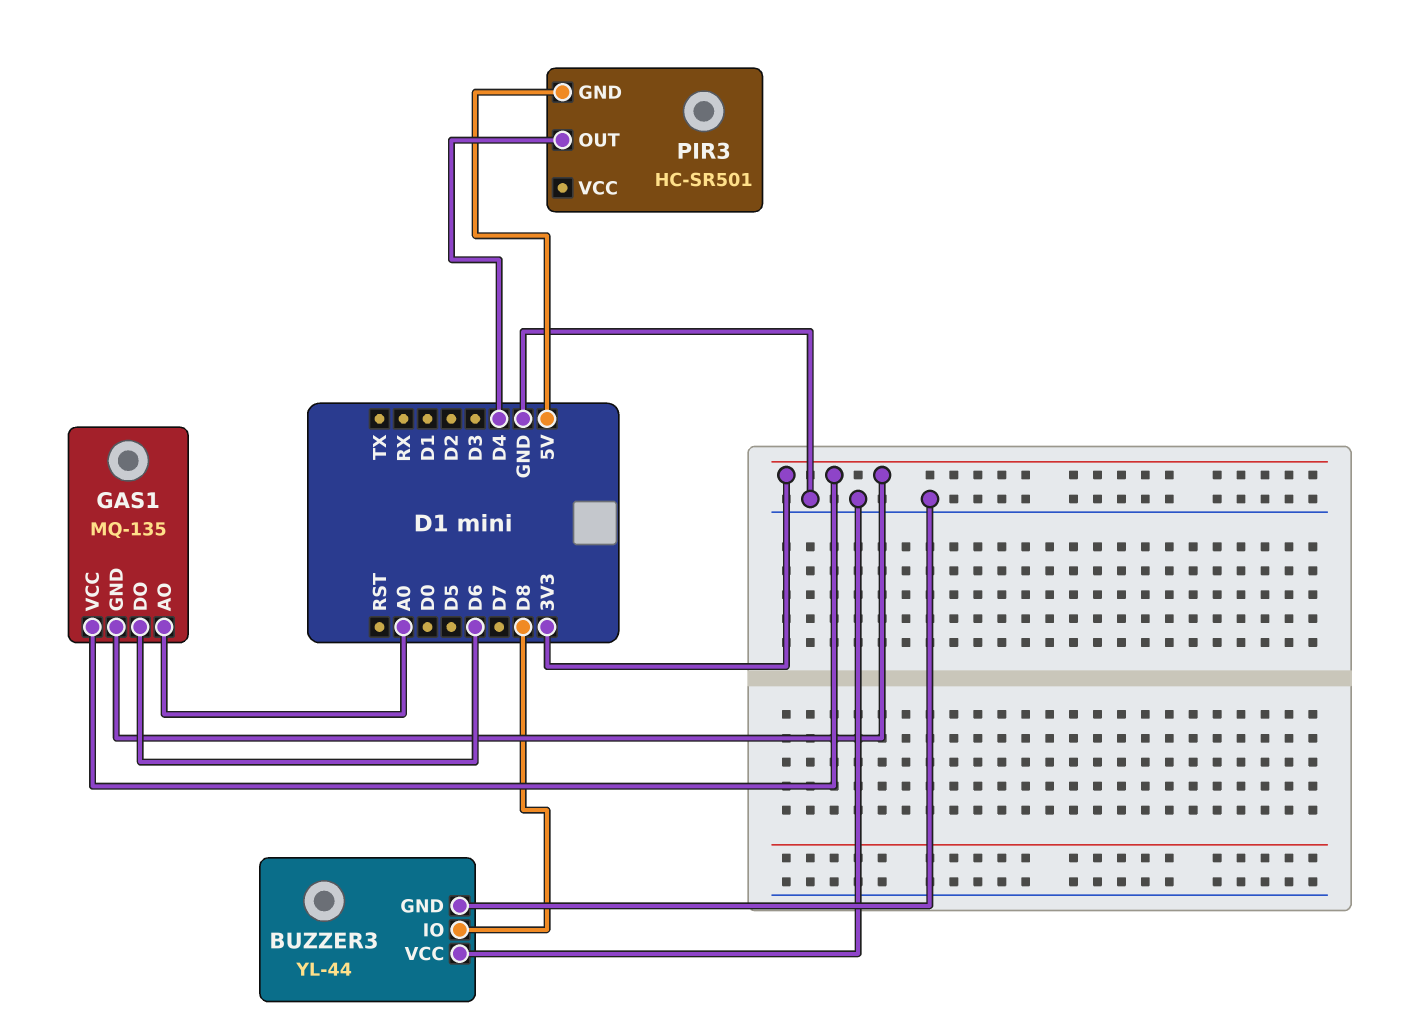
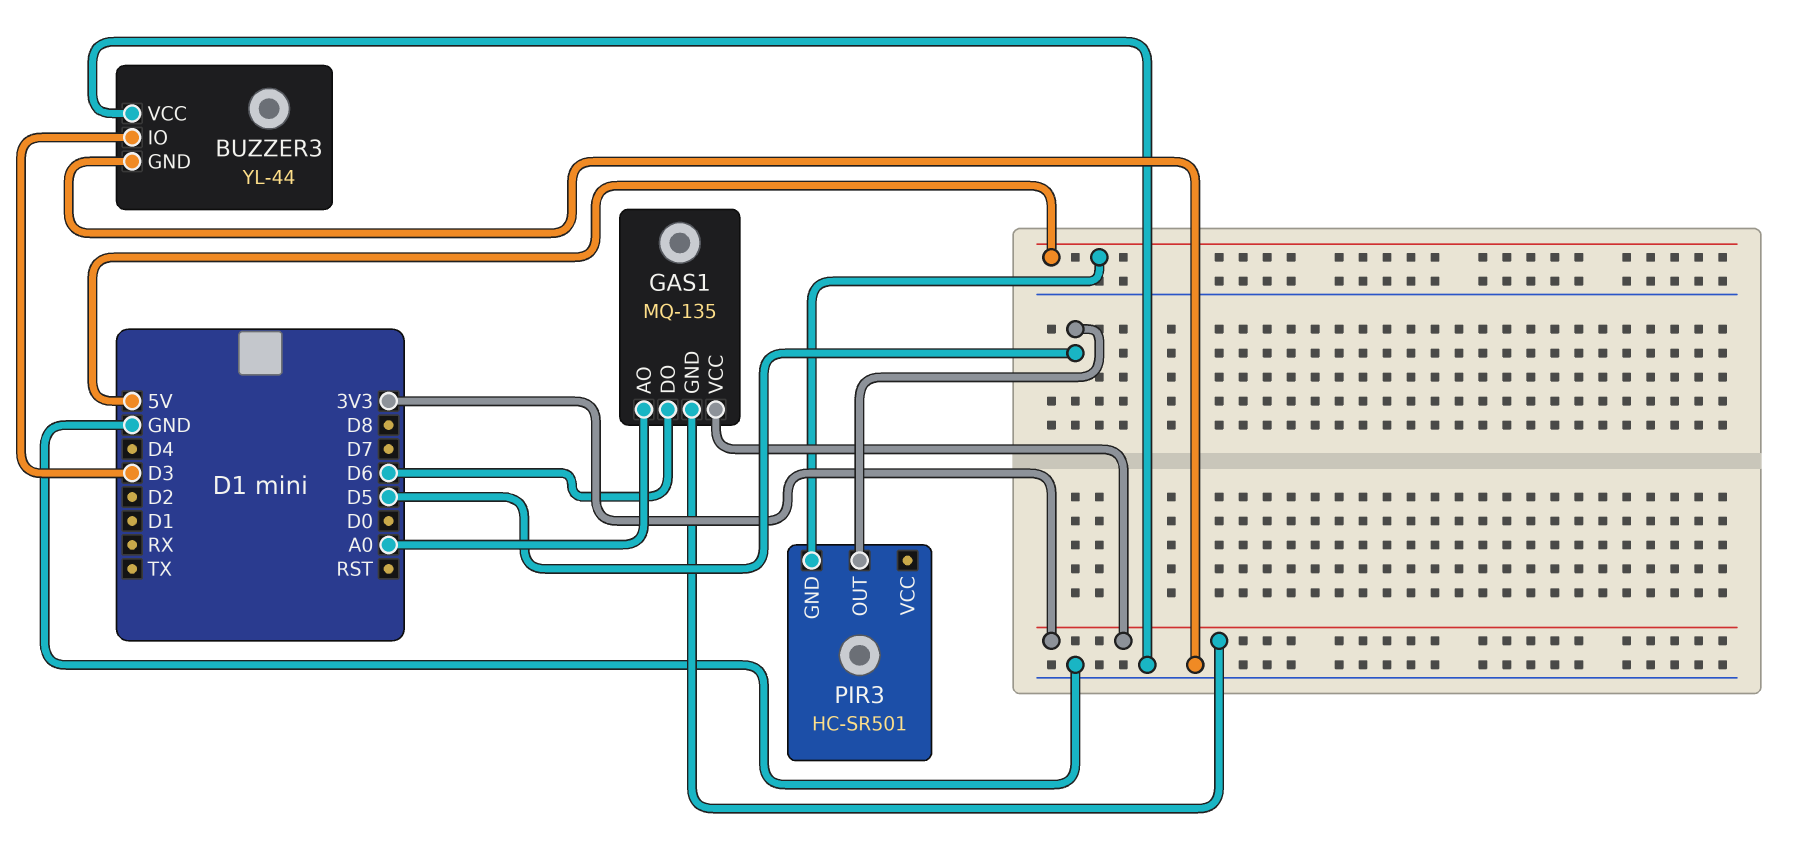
BUZZER3 pin IO: D8 -> D3
PIR3 pin OUT: D4 -> D5

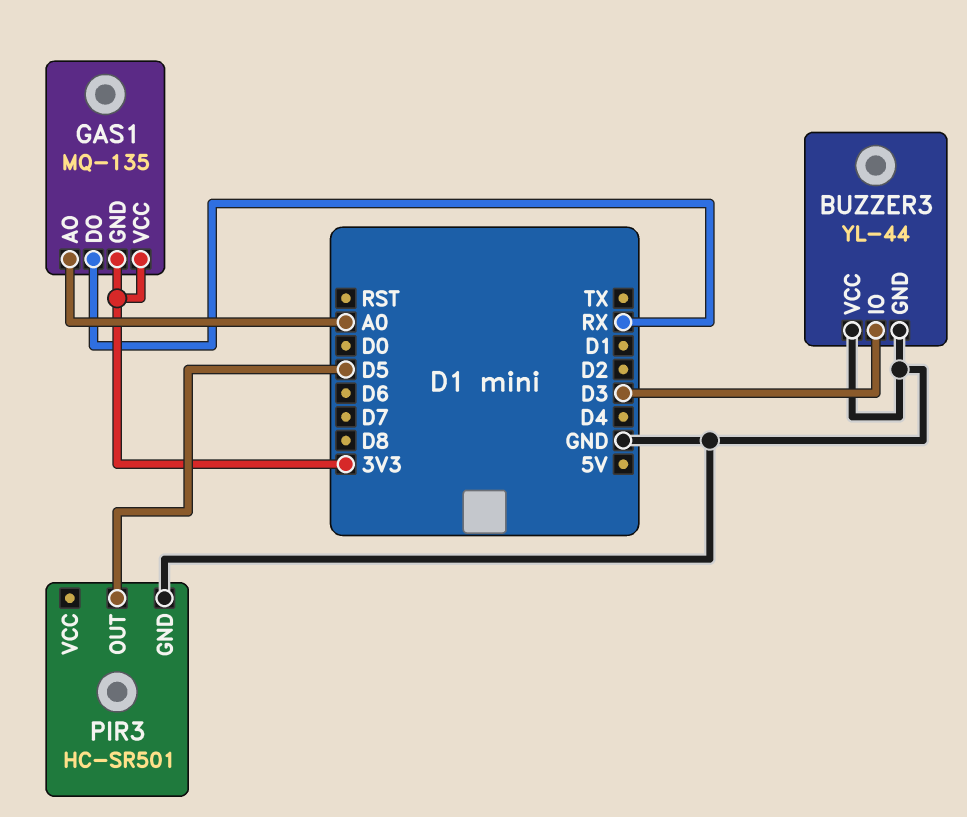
GAS1 pin DO: D6 -> RX
PIR3 pin GND: 5V -> GND

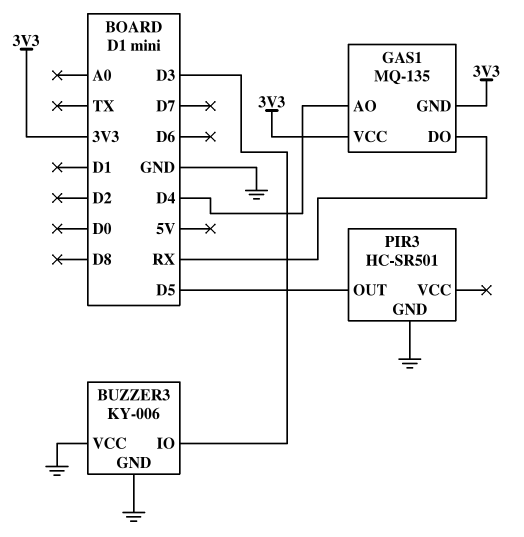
BUZZER3: YL-44 -> KY-006
GAS1 pin AO: A0 -> D4

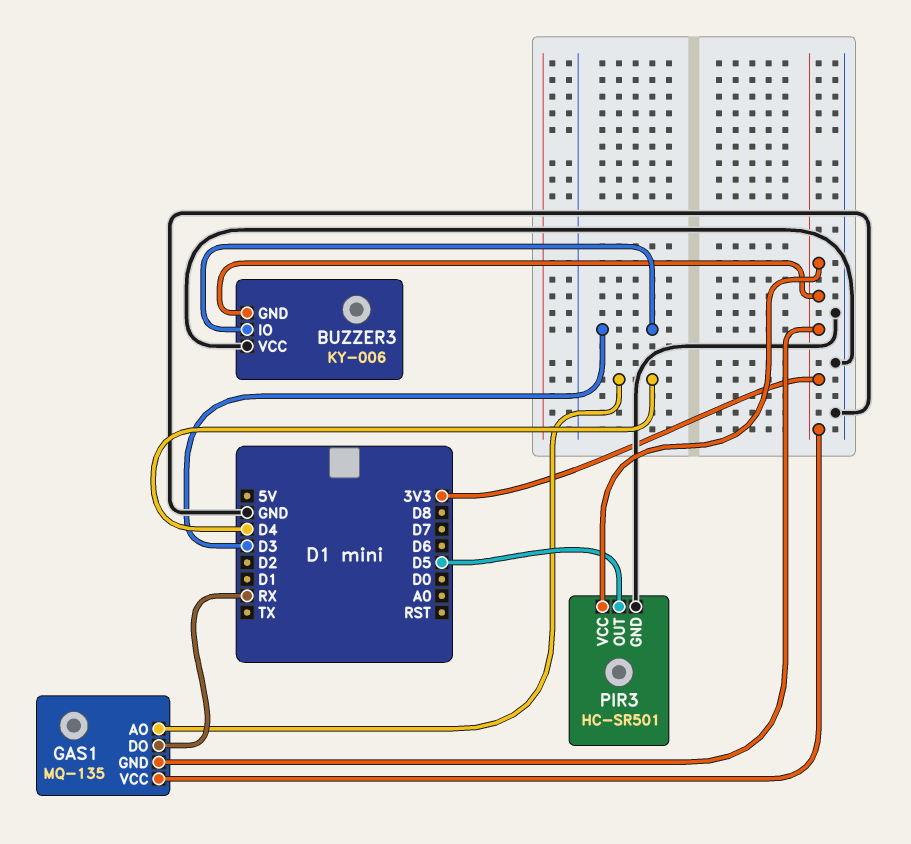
BUZZER3 pin GND: GND -> 3V3
PIR3 pin VCC: none -> 3V3

